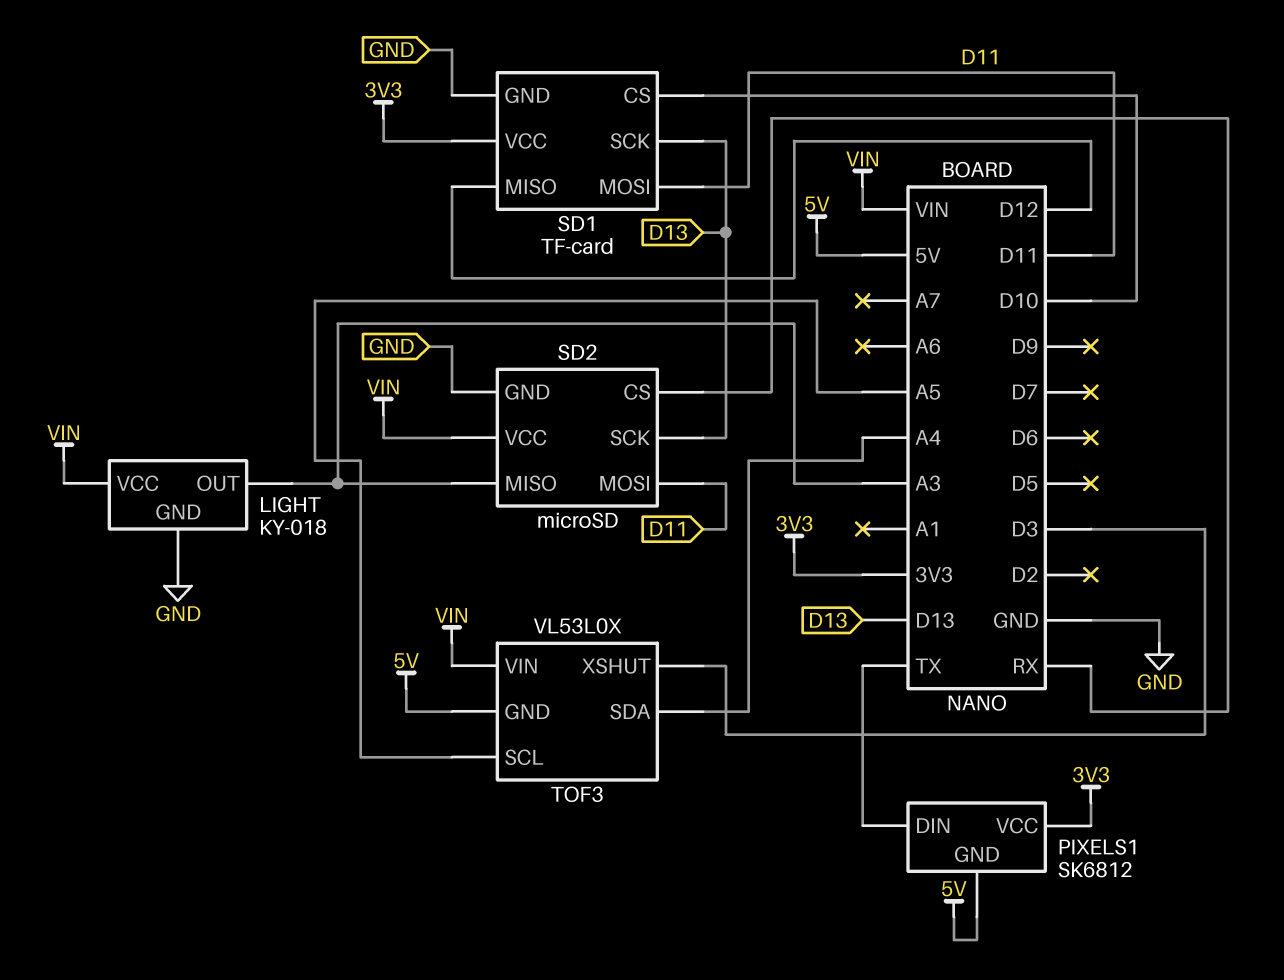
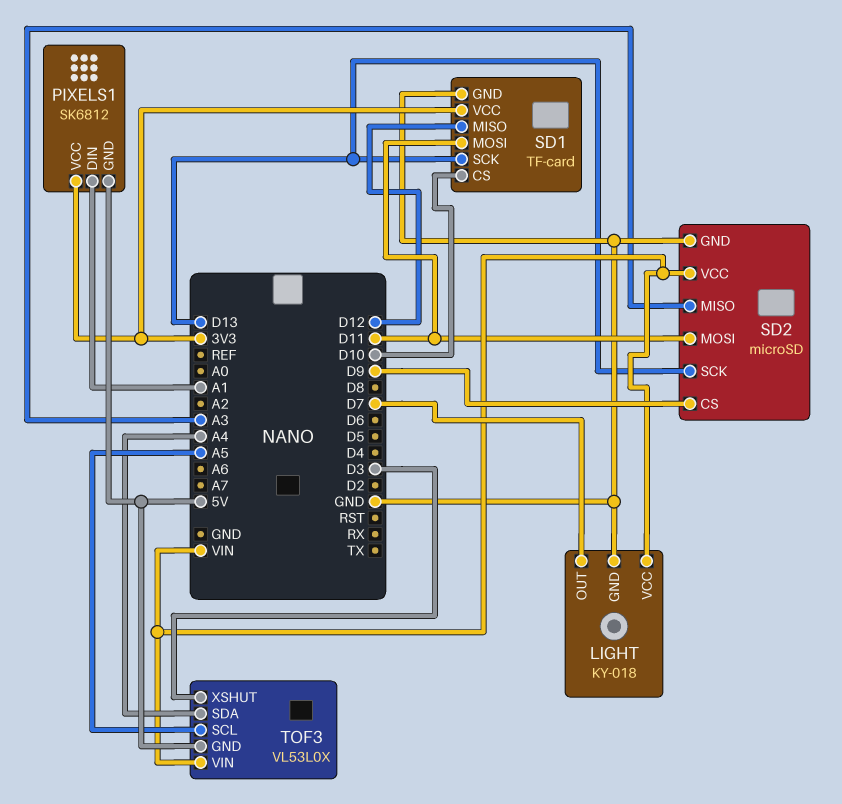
LIGHT pin OUT: A3 -> D7
PIXELS1 pin DIN: TX -> A1
SD2 pin CS: RX -> D9

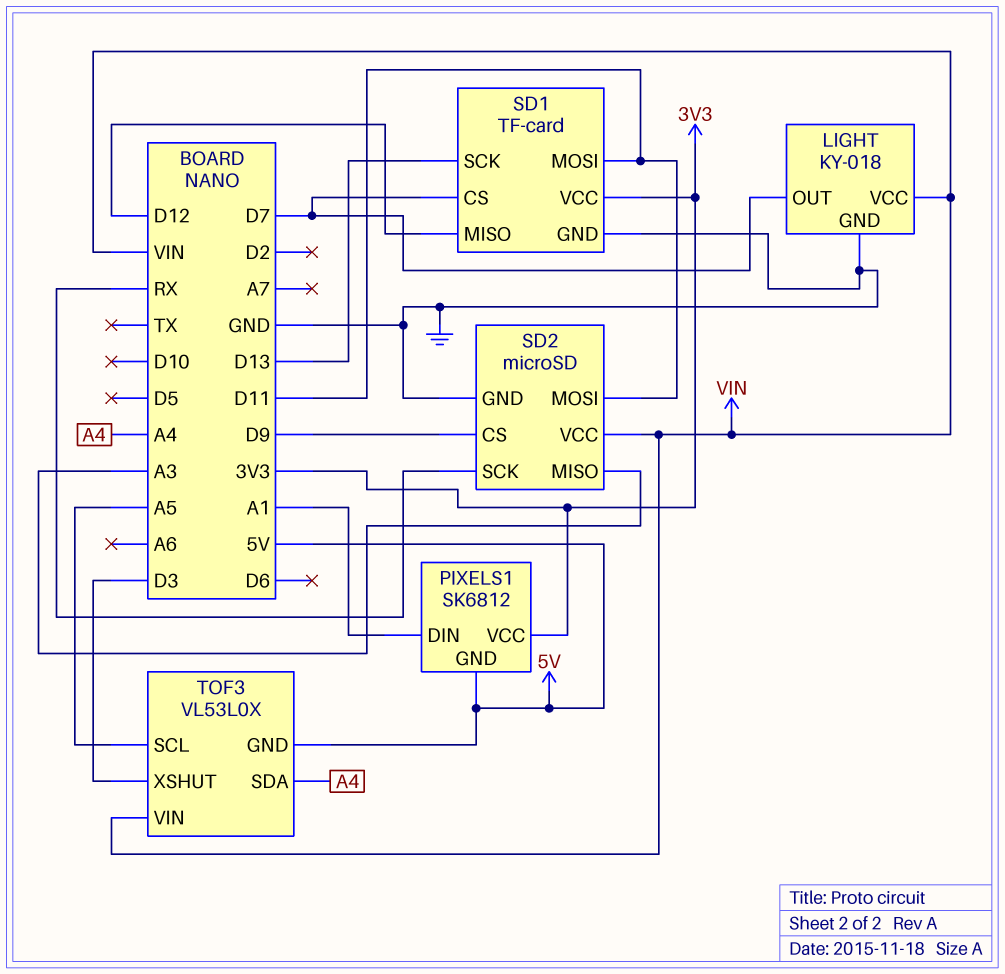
SD1 pin CS: D10 -> D7
SD2 pin SCK: D13 -> RX

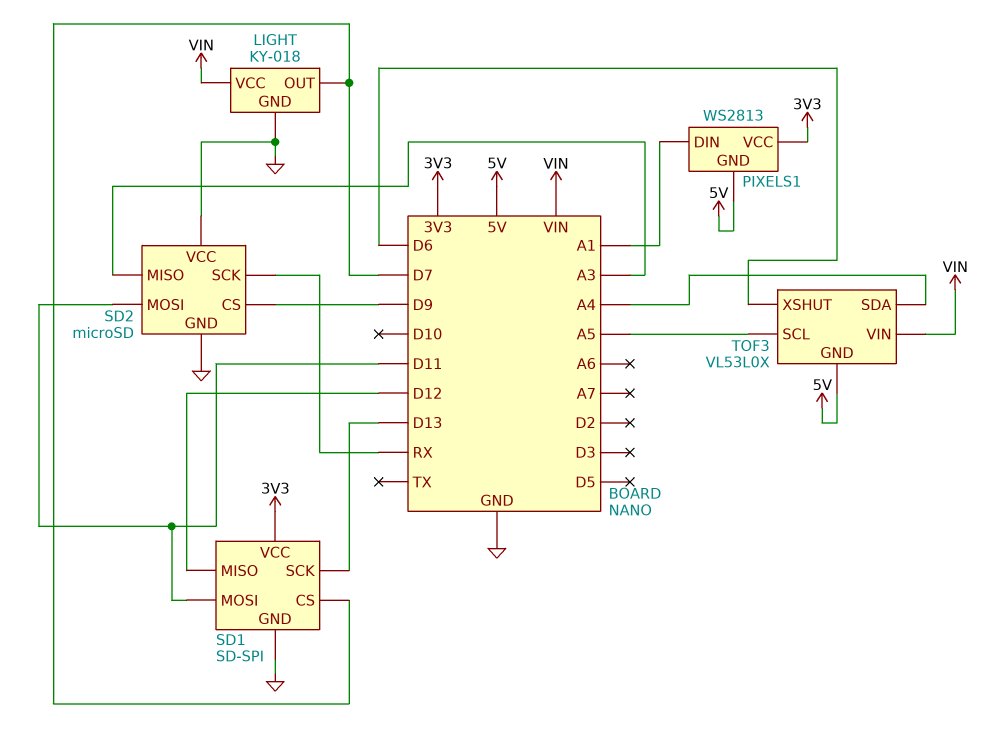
PIXELS1: SK6812 -> WS2813
SD1: TF-card -> SD-SPI
SD2 pin VCC: VIN -> GND
TOF3 pin XSHUT: D3 -> D6

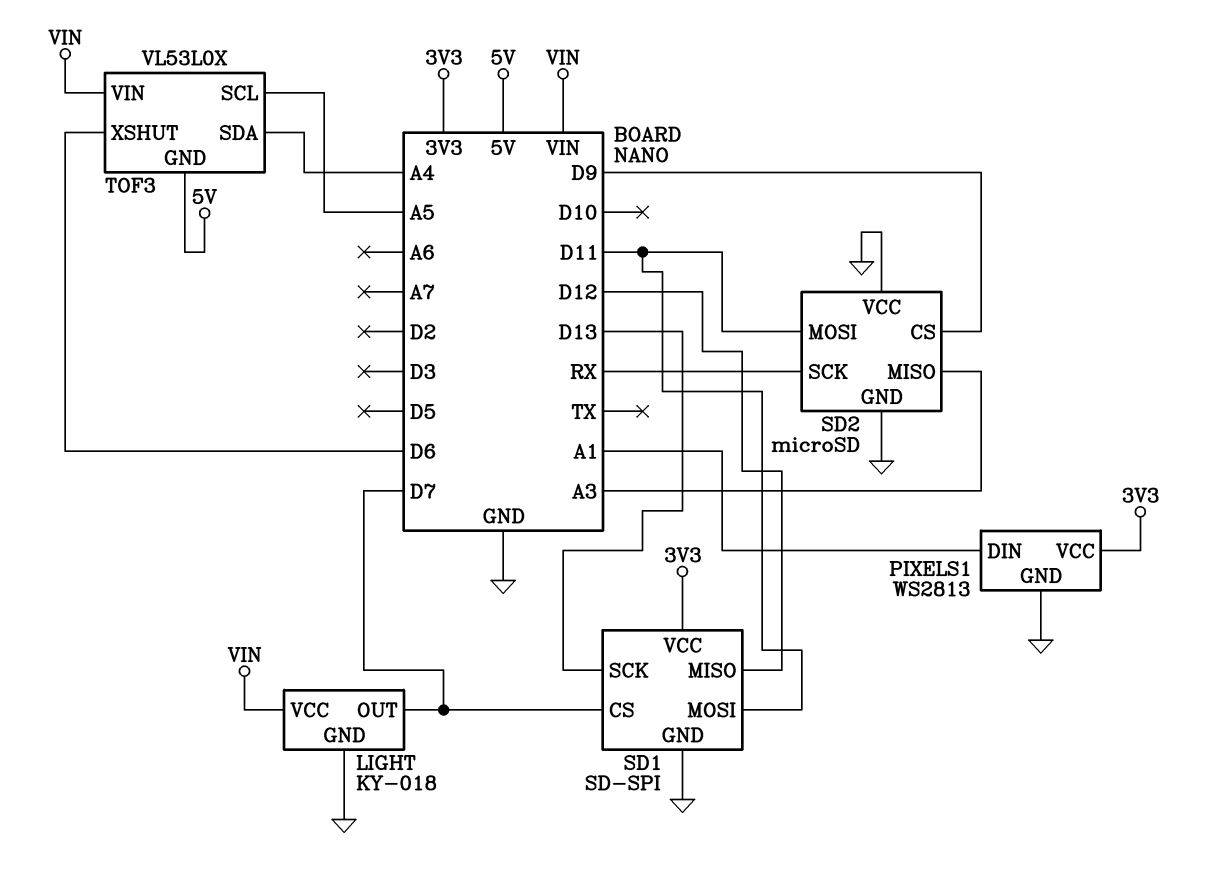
PIXELS1 pin GND: 5V -> GND

